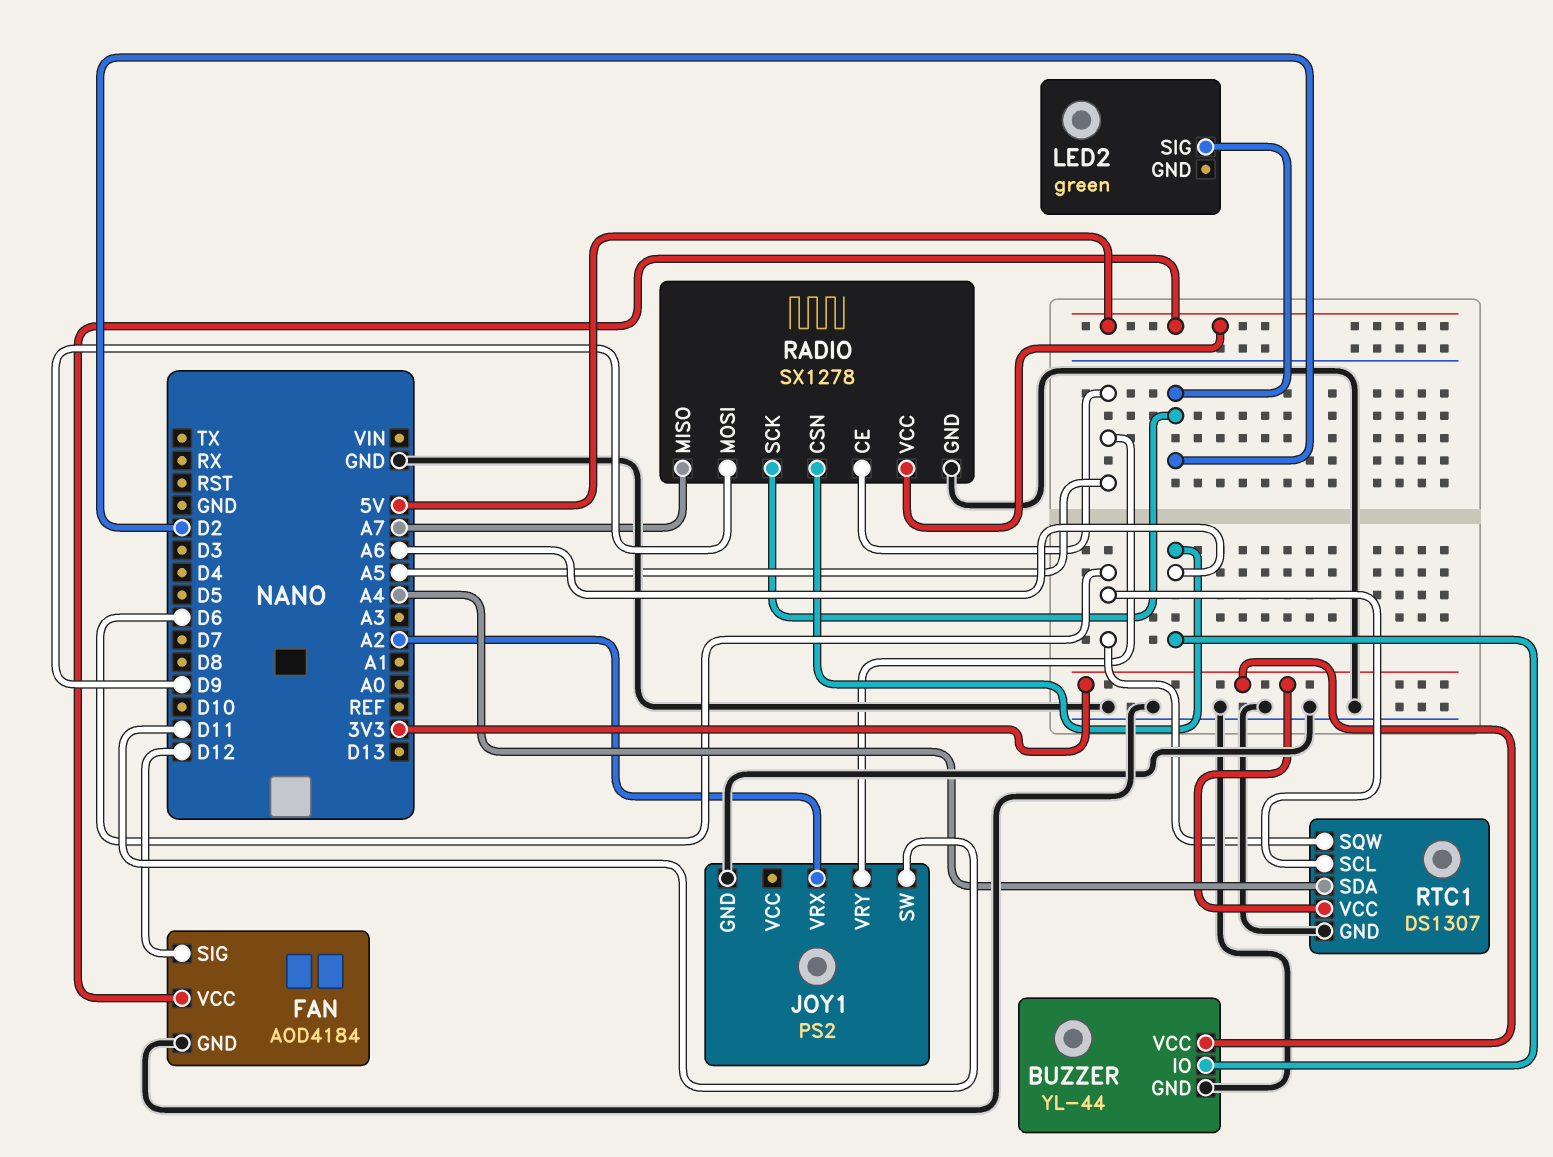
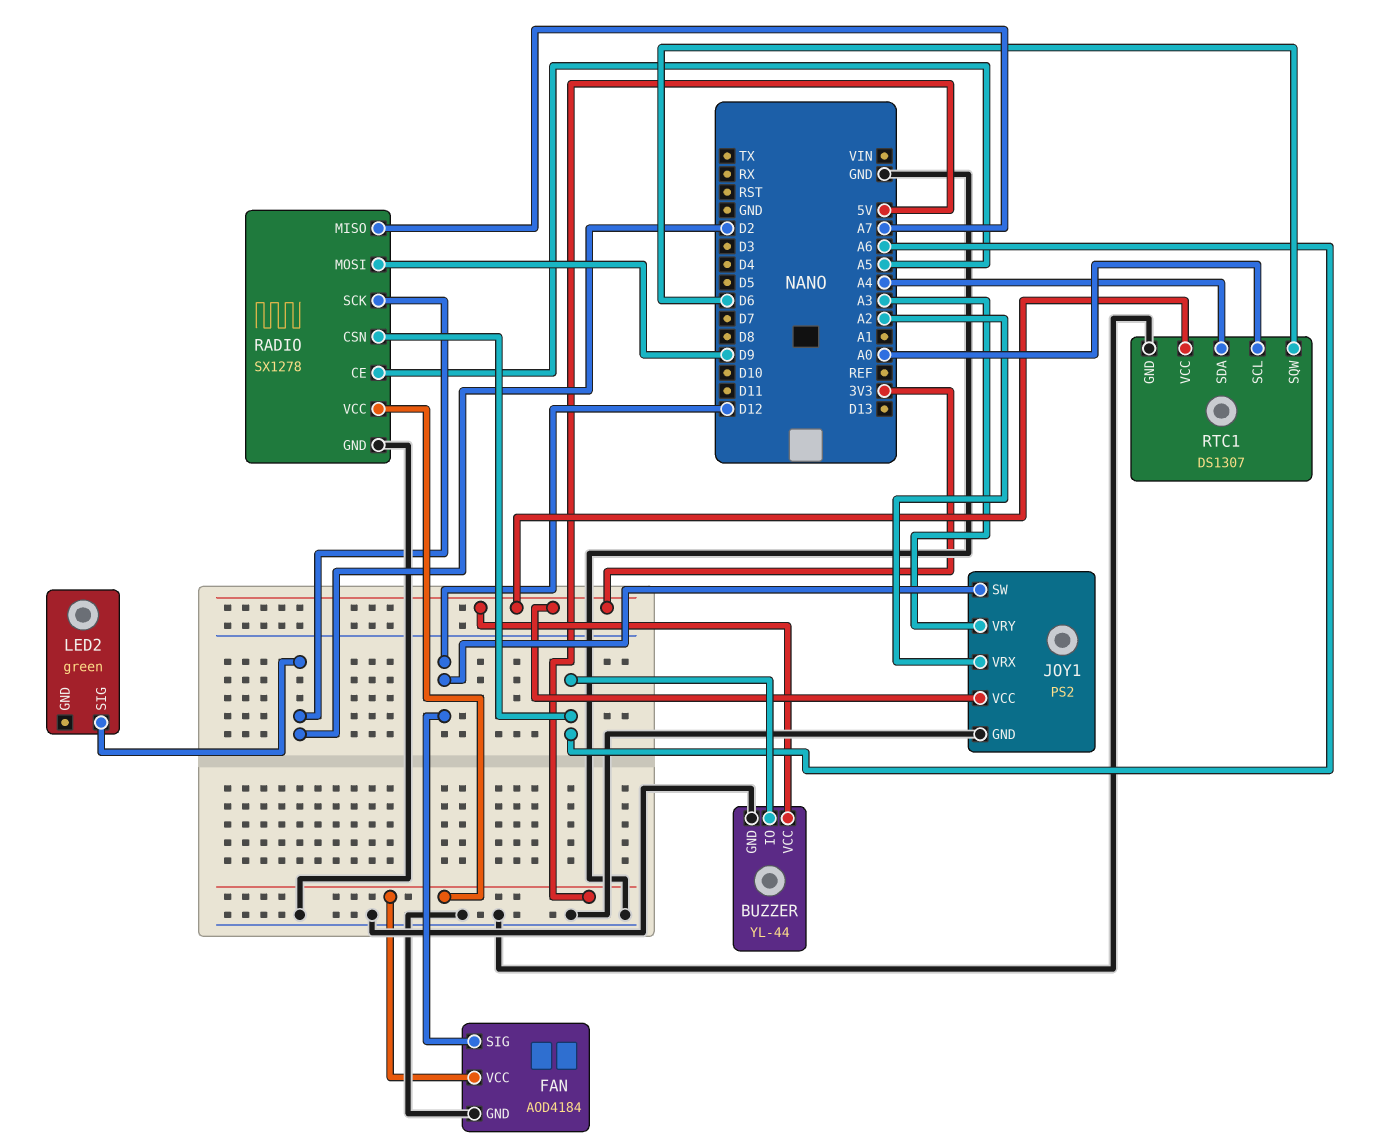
JOY1 pin SW: D11 -> D12
JOY1 pin VCC: none -> 3V3
JOY1 pin VRY: A5 -> A3
RTC1 pin SCL: D6 -> A0

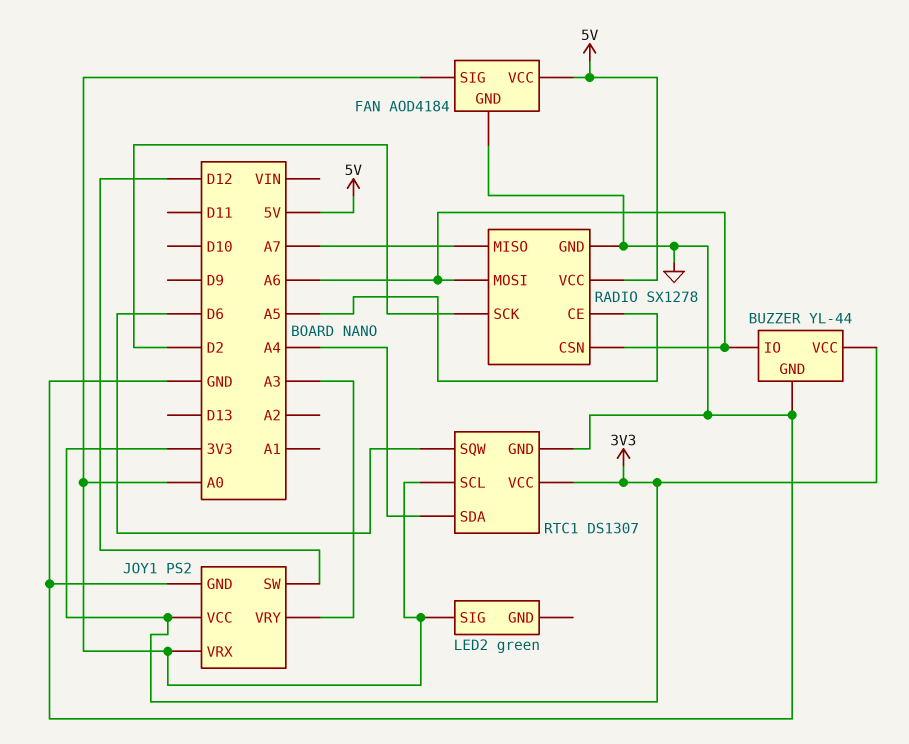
FAN pin SIG: D12 -> A0
JOY1 pin VRX: A2 -> A0
LED2 pin SIG: D2 -> A0
RADIO pin MOSI: D9 -> A6

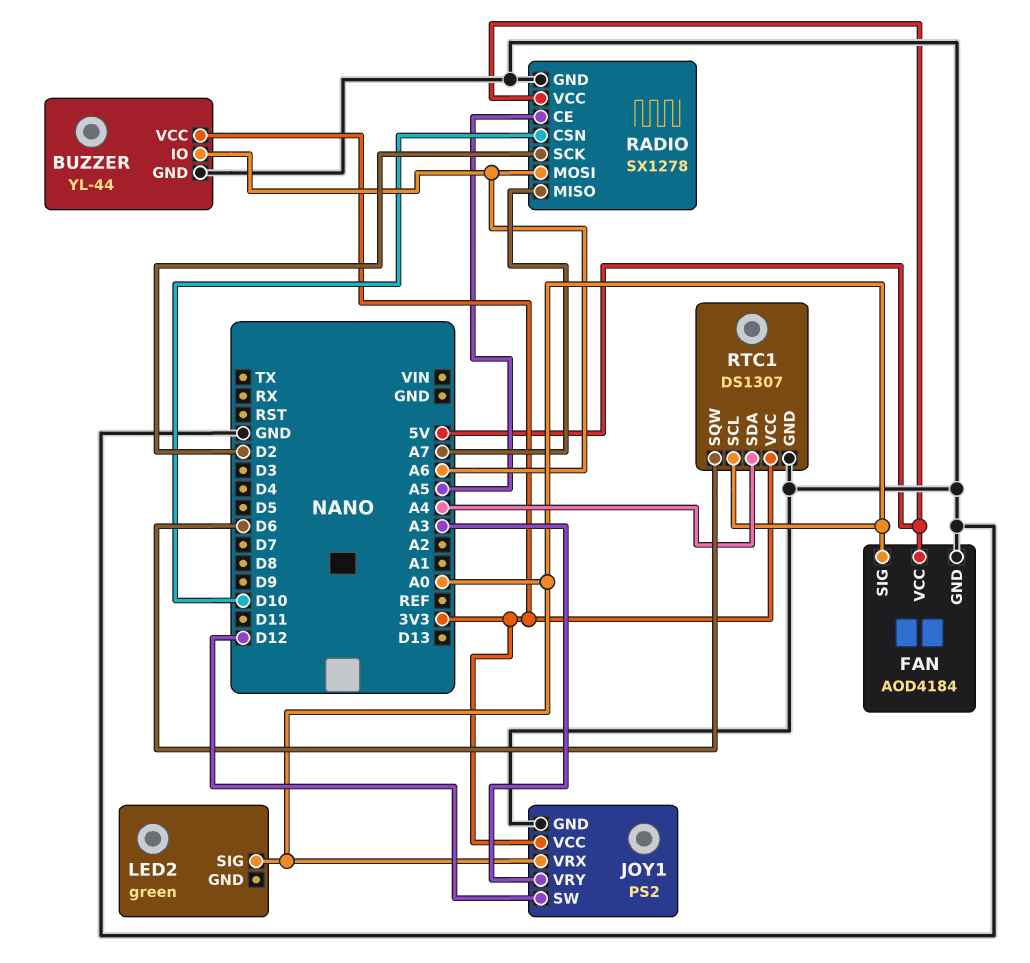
RADIO pin CSN: A6 -> D10

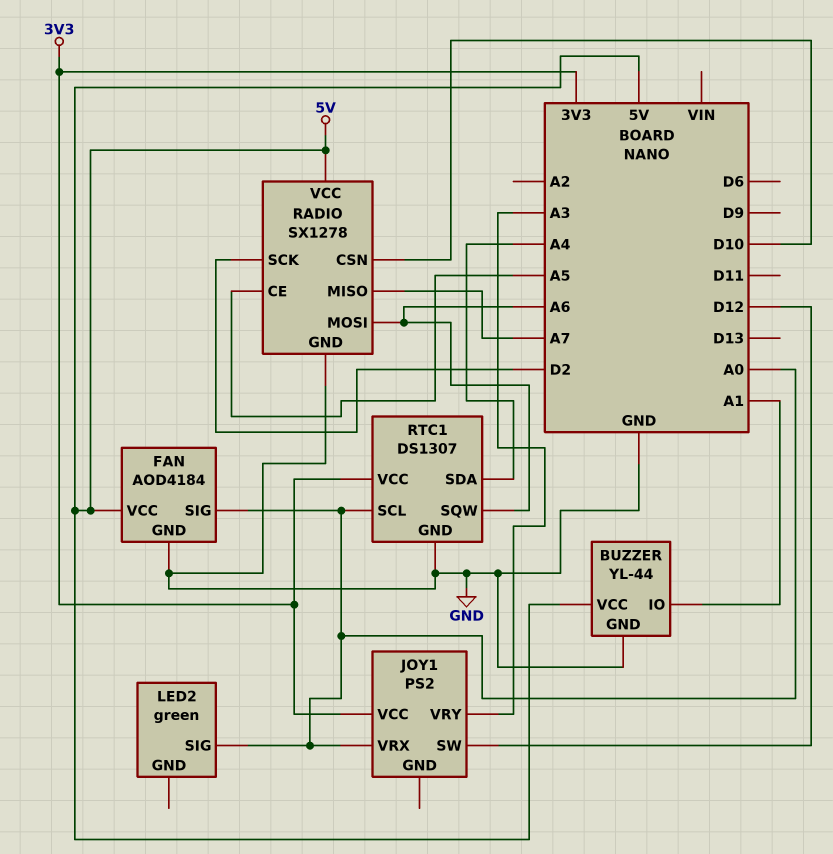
BUZZER pin IO: A6 -> A1
BUZZER pin VCC: 3V3 -> 5V
JOY1 pin GND: GND -> none
RTC1 pin SQW: D6 -> A6

